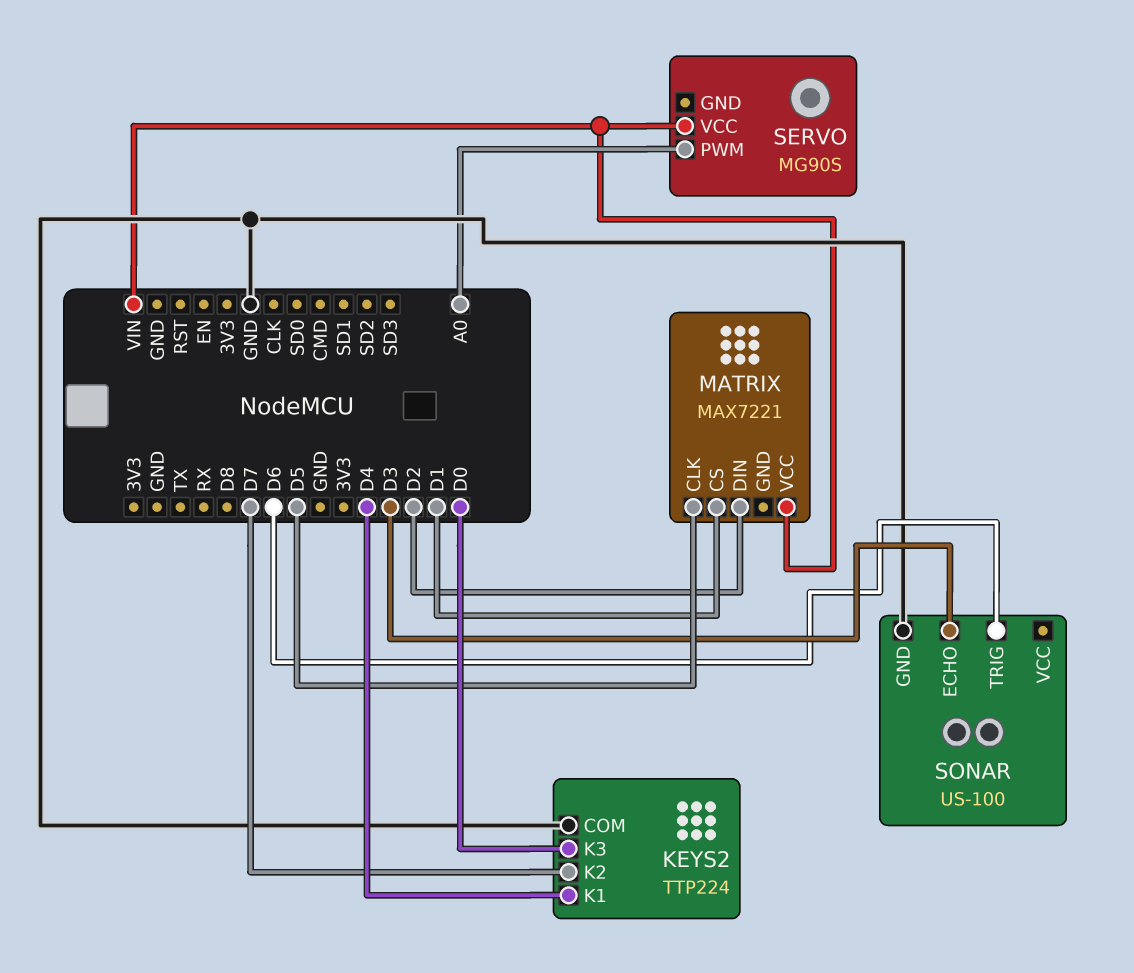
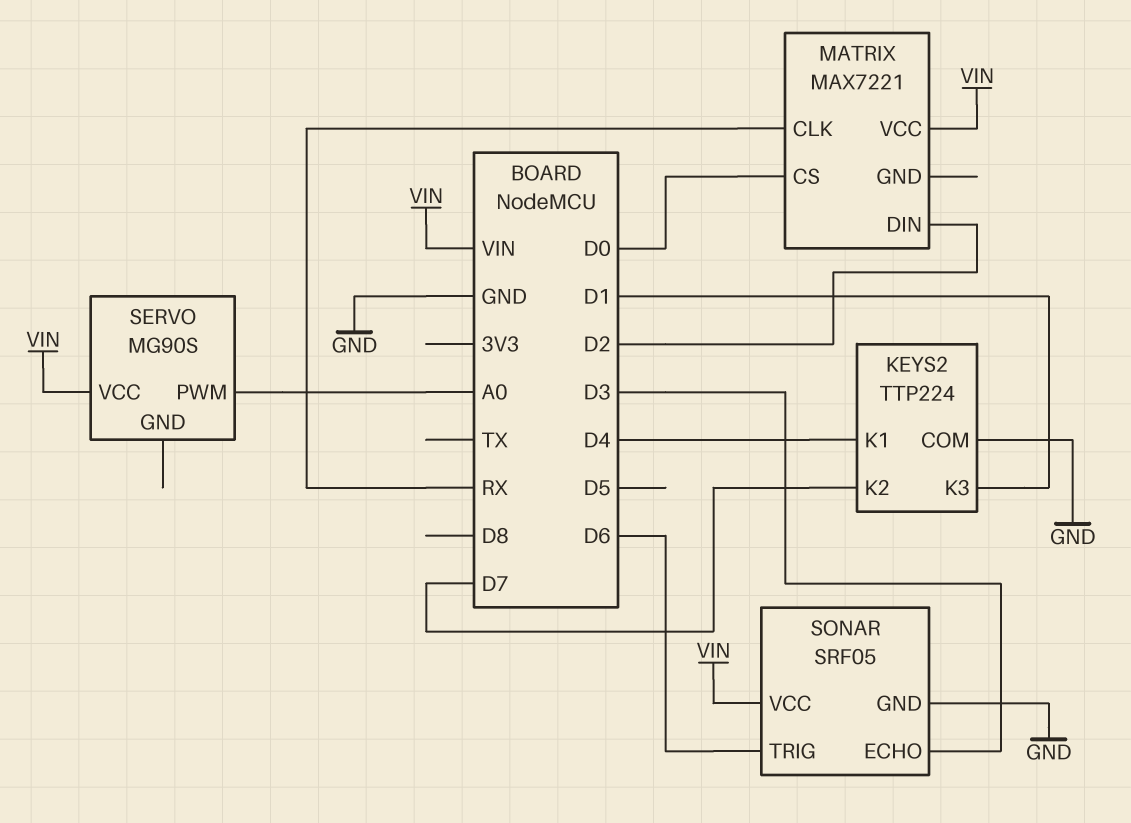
KEYS2 pin K3: D0 -> D1
MATRIX pin CLK: D5 -> RX
MATRIX pin CS: D1 -> D0
SONAR: US-100 -> SRF05
SONAR pin VCC: none -> VIN

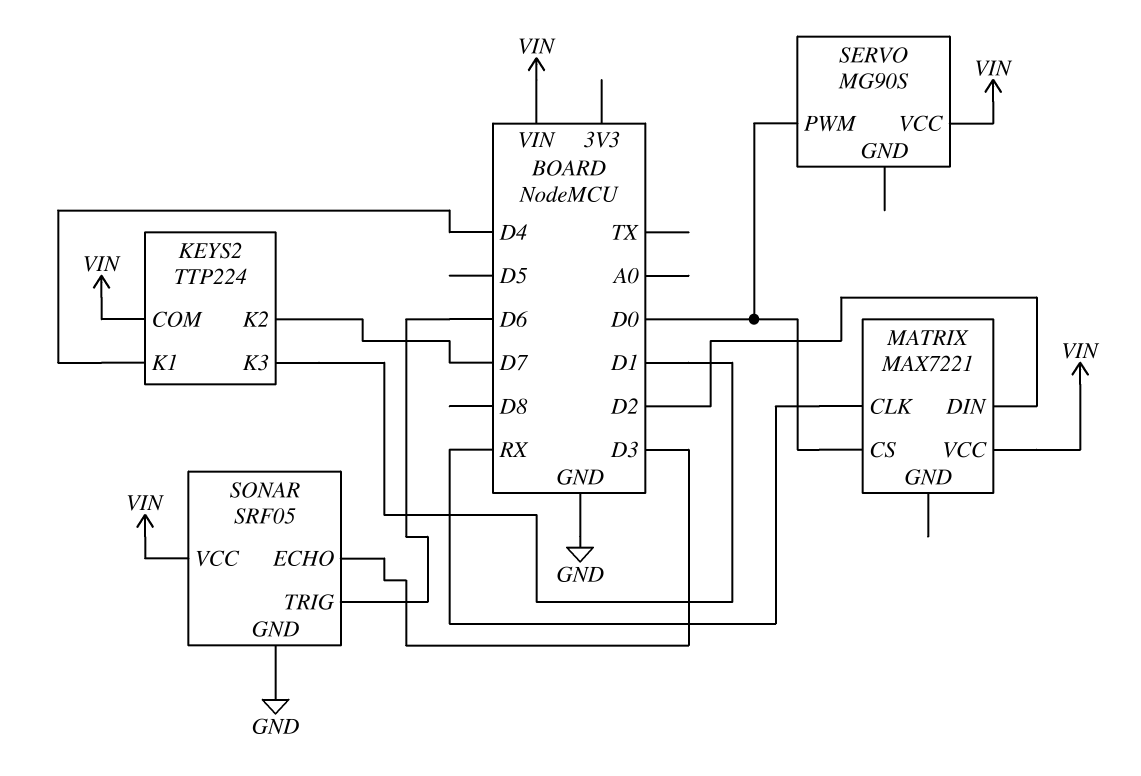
KEYS2 pin COM: GND -> VIN
SERVO pin PWM: A0 -> D0

